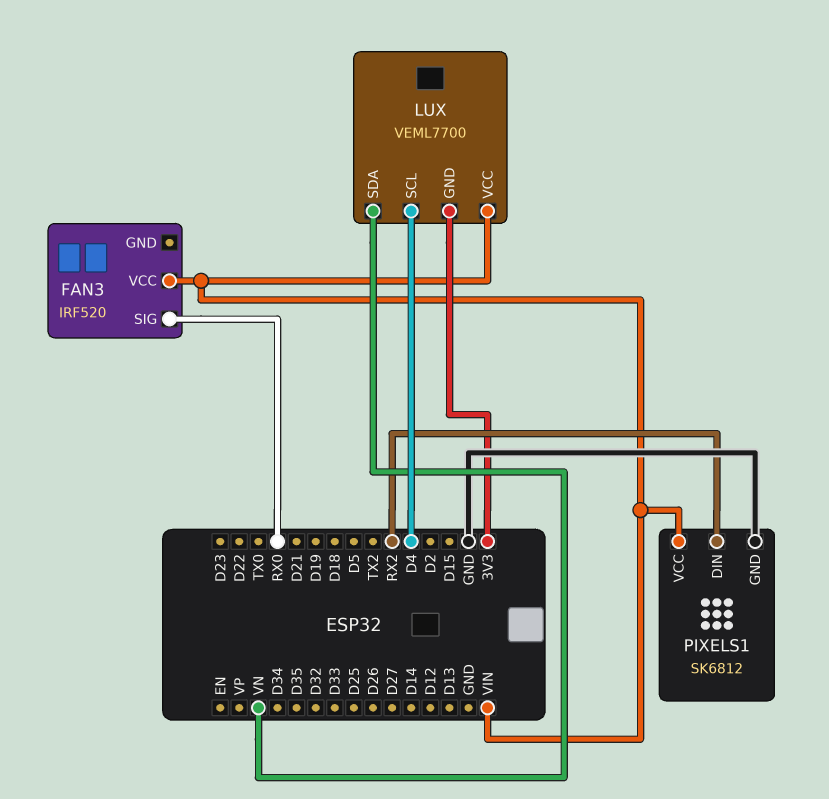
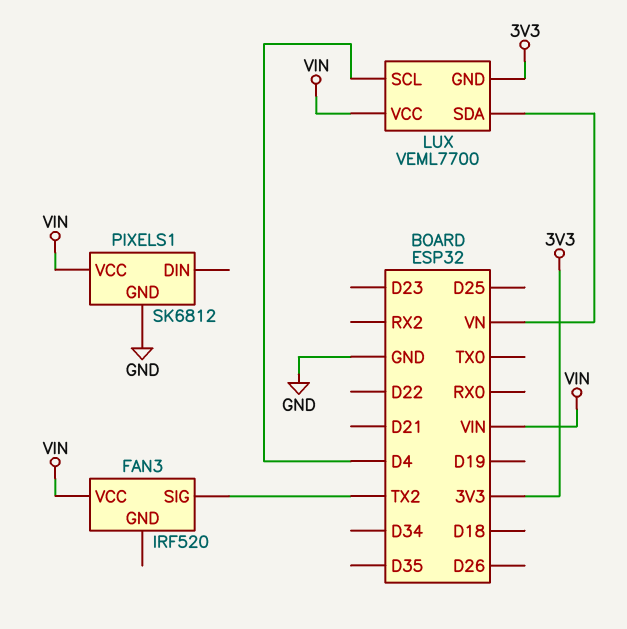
FAN3 pin SIG: RX0 -> TX2
PIXELS1 pin DIN: RX2 -> none

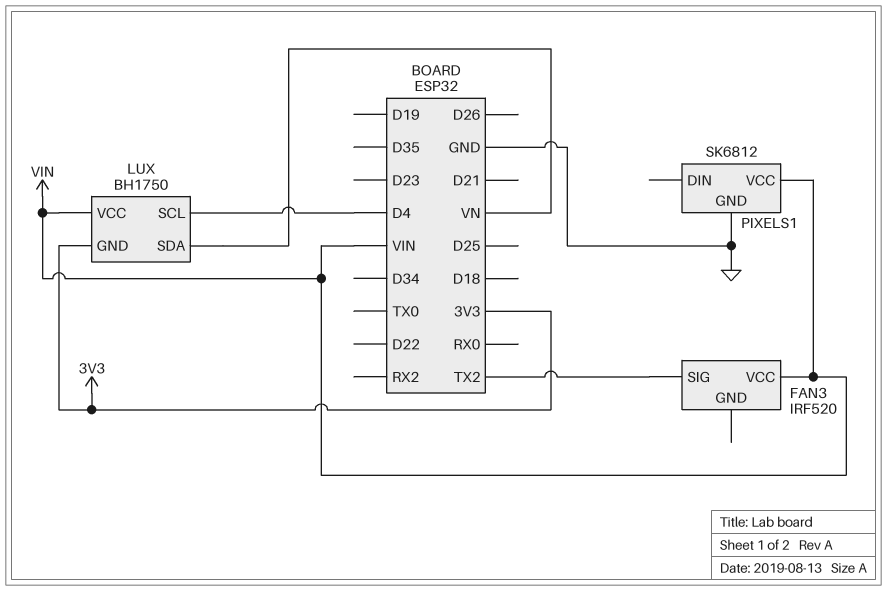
LUX: VEML7700 -> BH1750

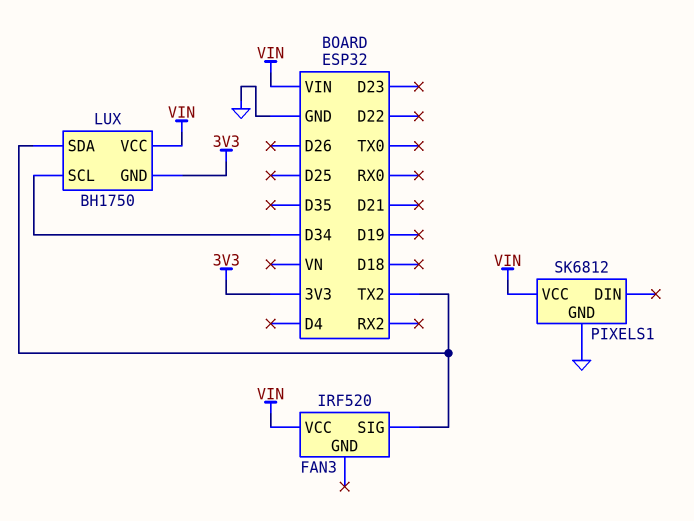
LUX pin SCL: D4 -> D34
LUX pin SDA: VN -> TX2

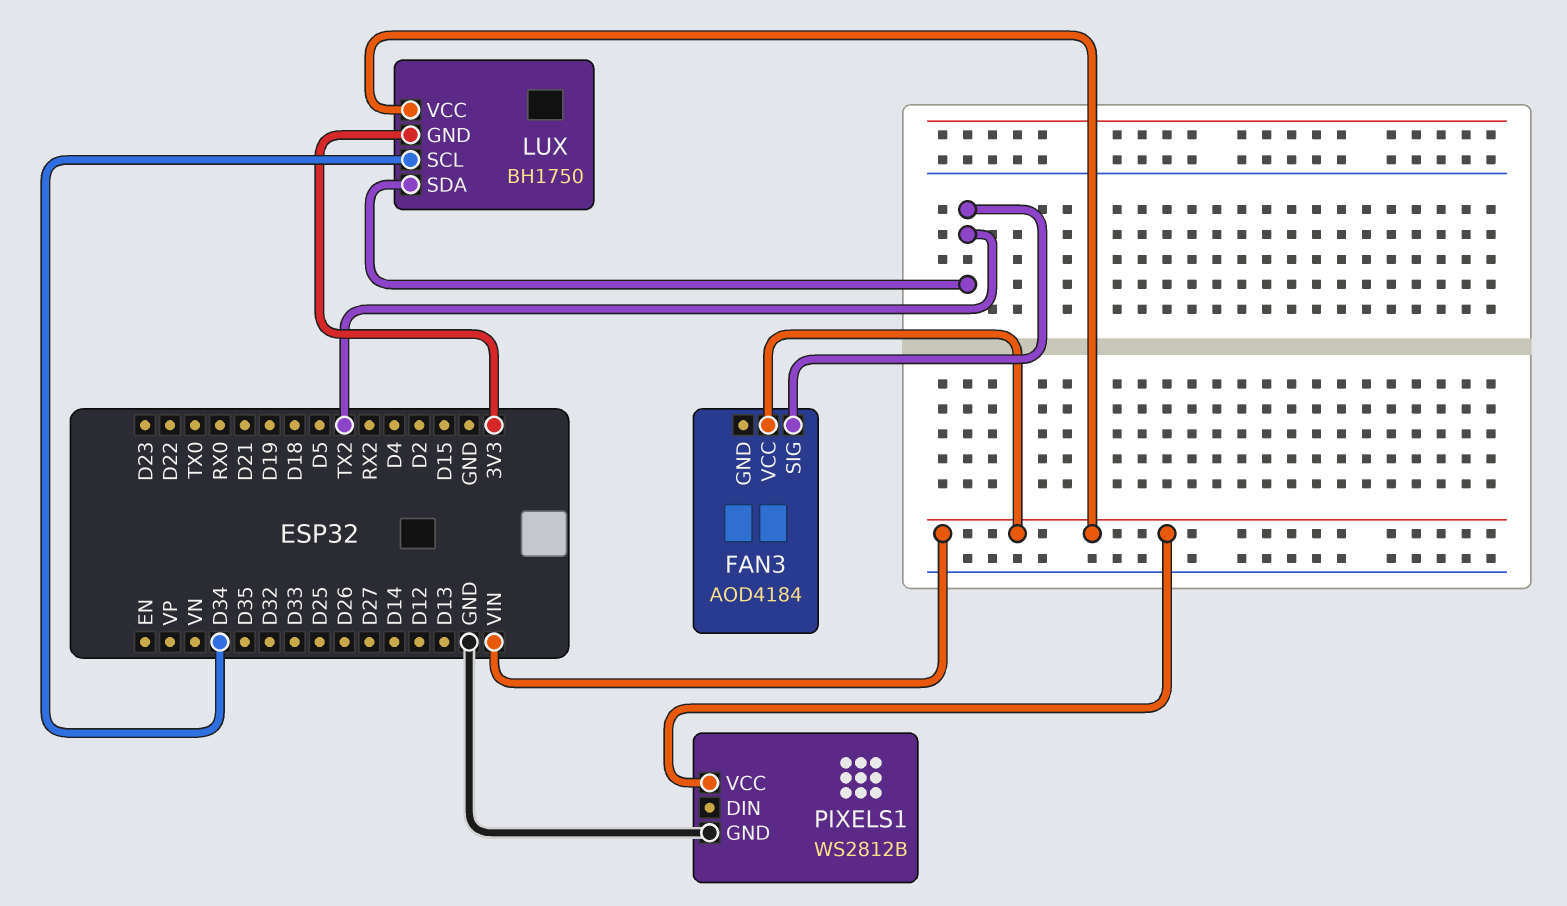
FAN3: IRF520 -> AOD4184
PIXELS1: SK6812 -> WS2812B

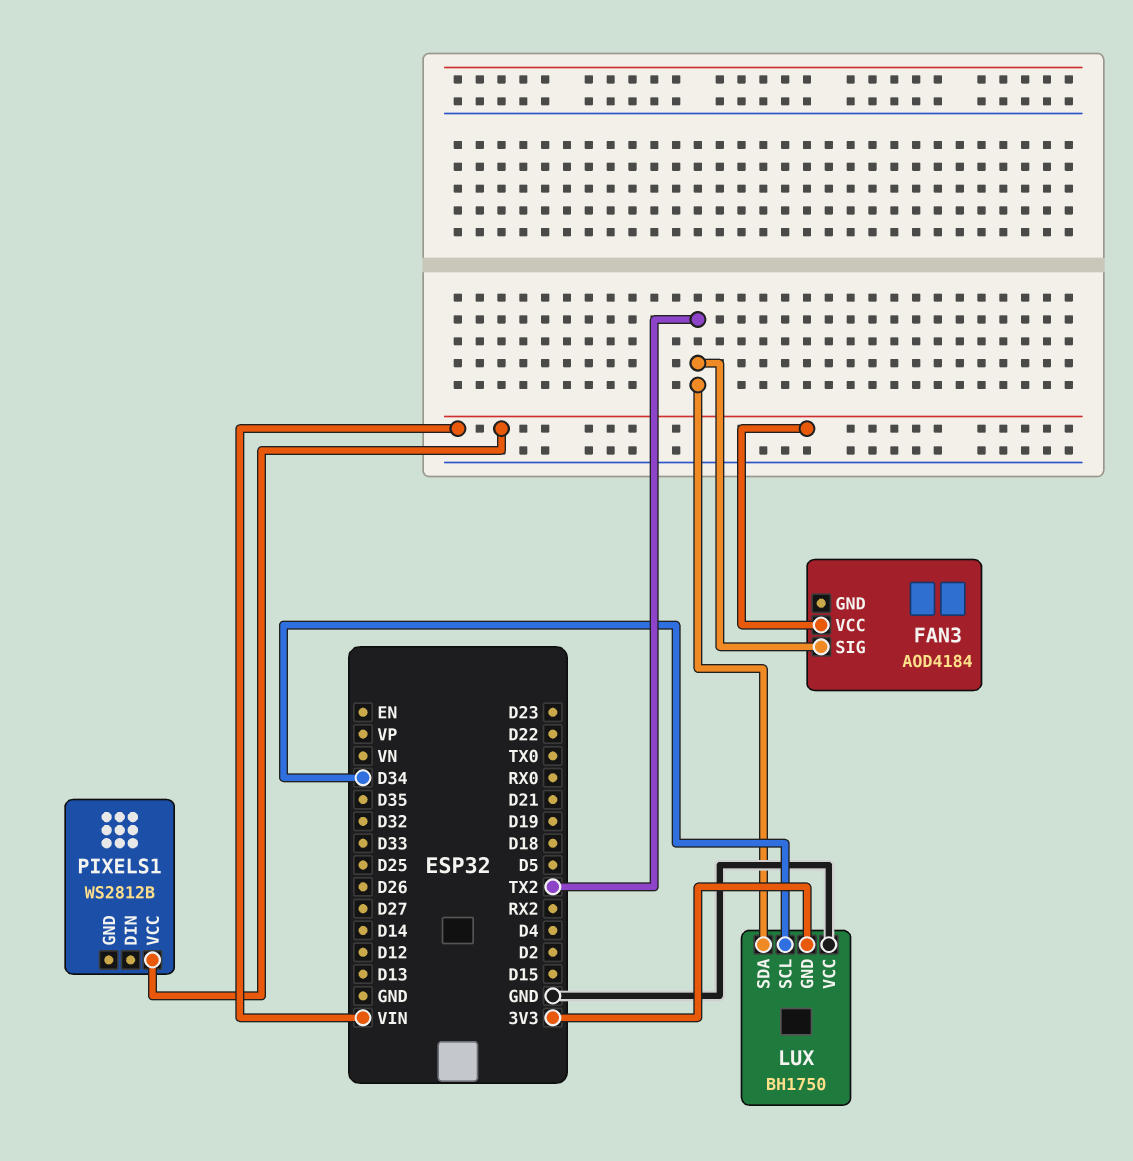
LUX pin VCC: VIN -> GND
PIXELS1 pin GND: GND -> none

